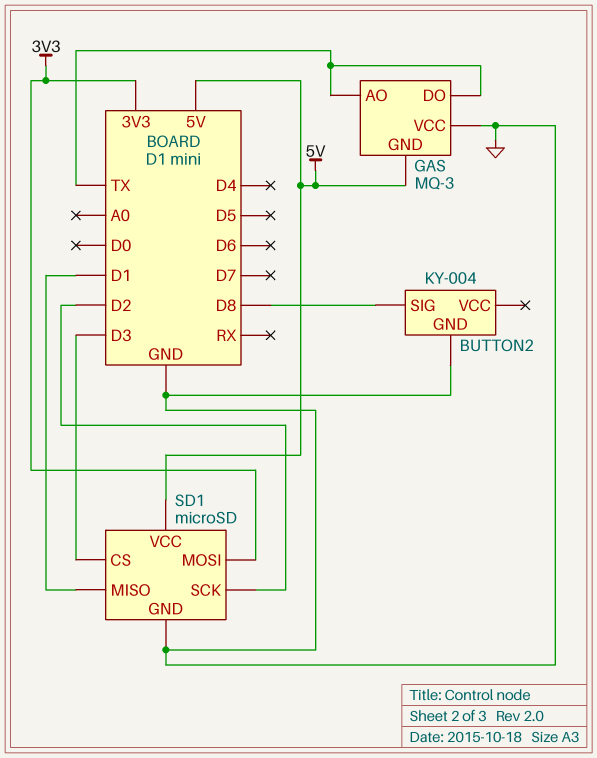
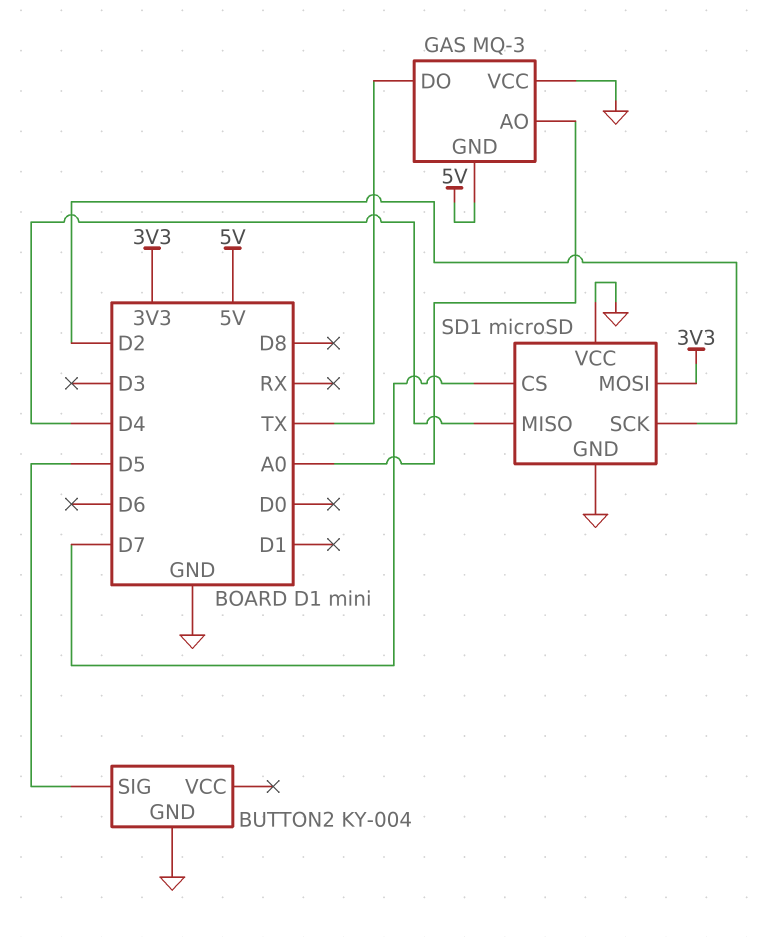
BUTTON2 pin SIG: D8 -> D5
GAS pin AO: TX -> A0
SD1 pin CS: D3 -> D7
SD1 pin MISO: D1 -> D4
SD1 pin VCC: 5V -> GND

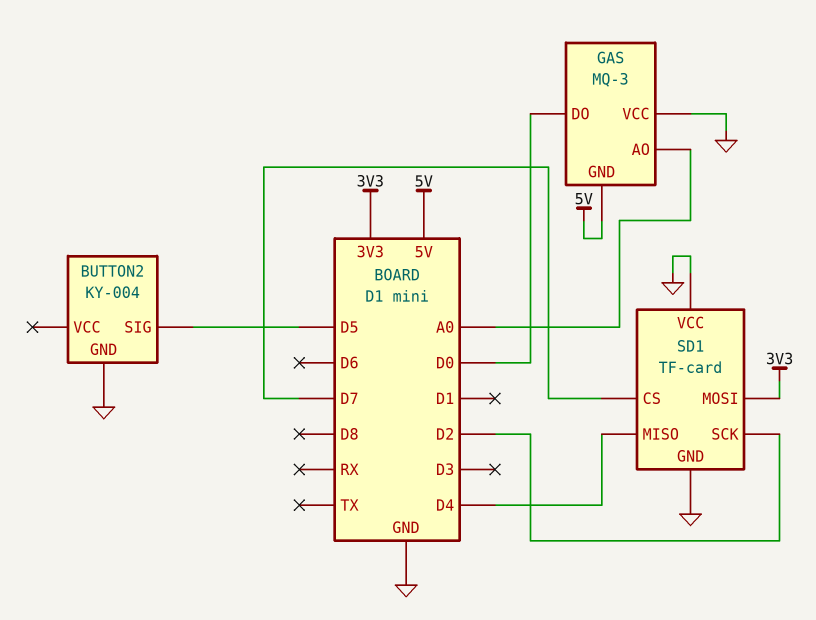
GAS pin DO: TX -> D0
SD1: microSD -> TF-card

